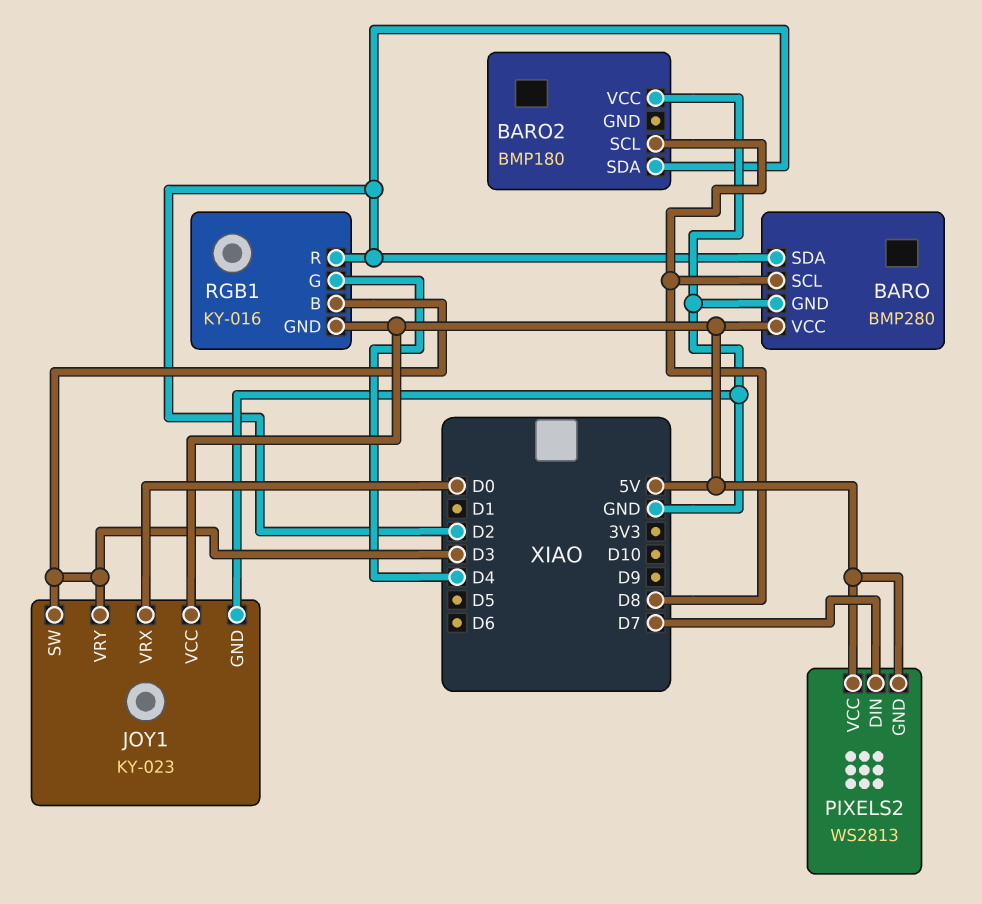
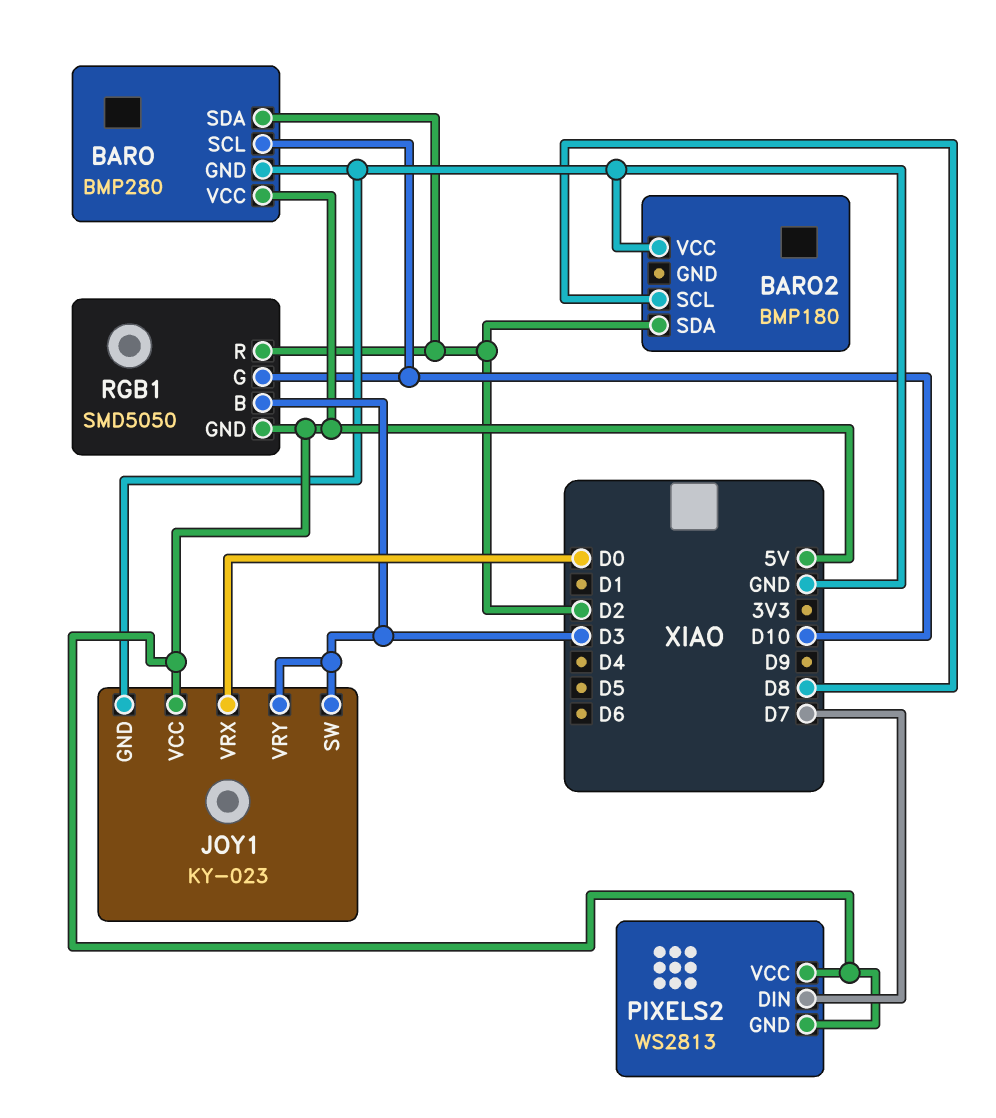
BARO pin SCL: D8 -> D10
RGB1: KY-016 -> SMD5050
RGB1 pin G: D4 -> D10

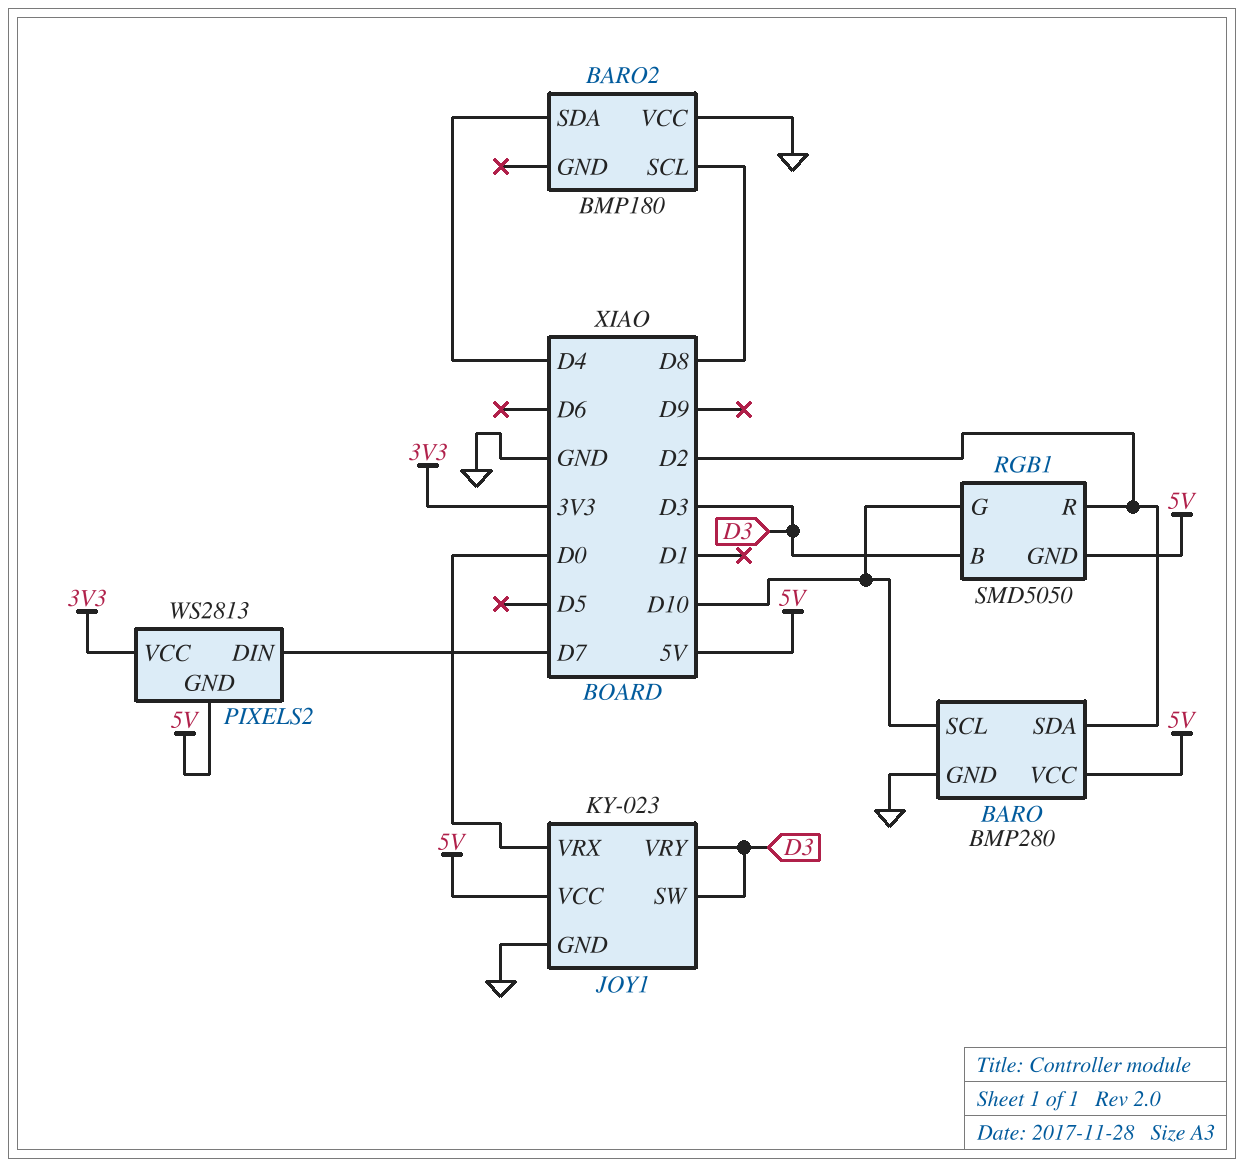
BARO2 pin SDA: D2 -> D4
PIXELS2 pin VCC: 5V -> 3V3

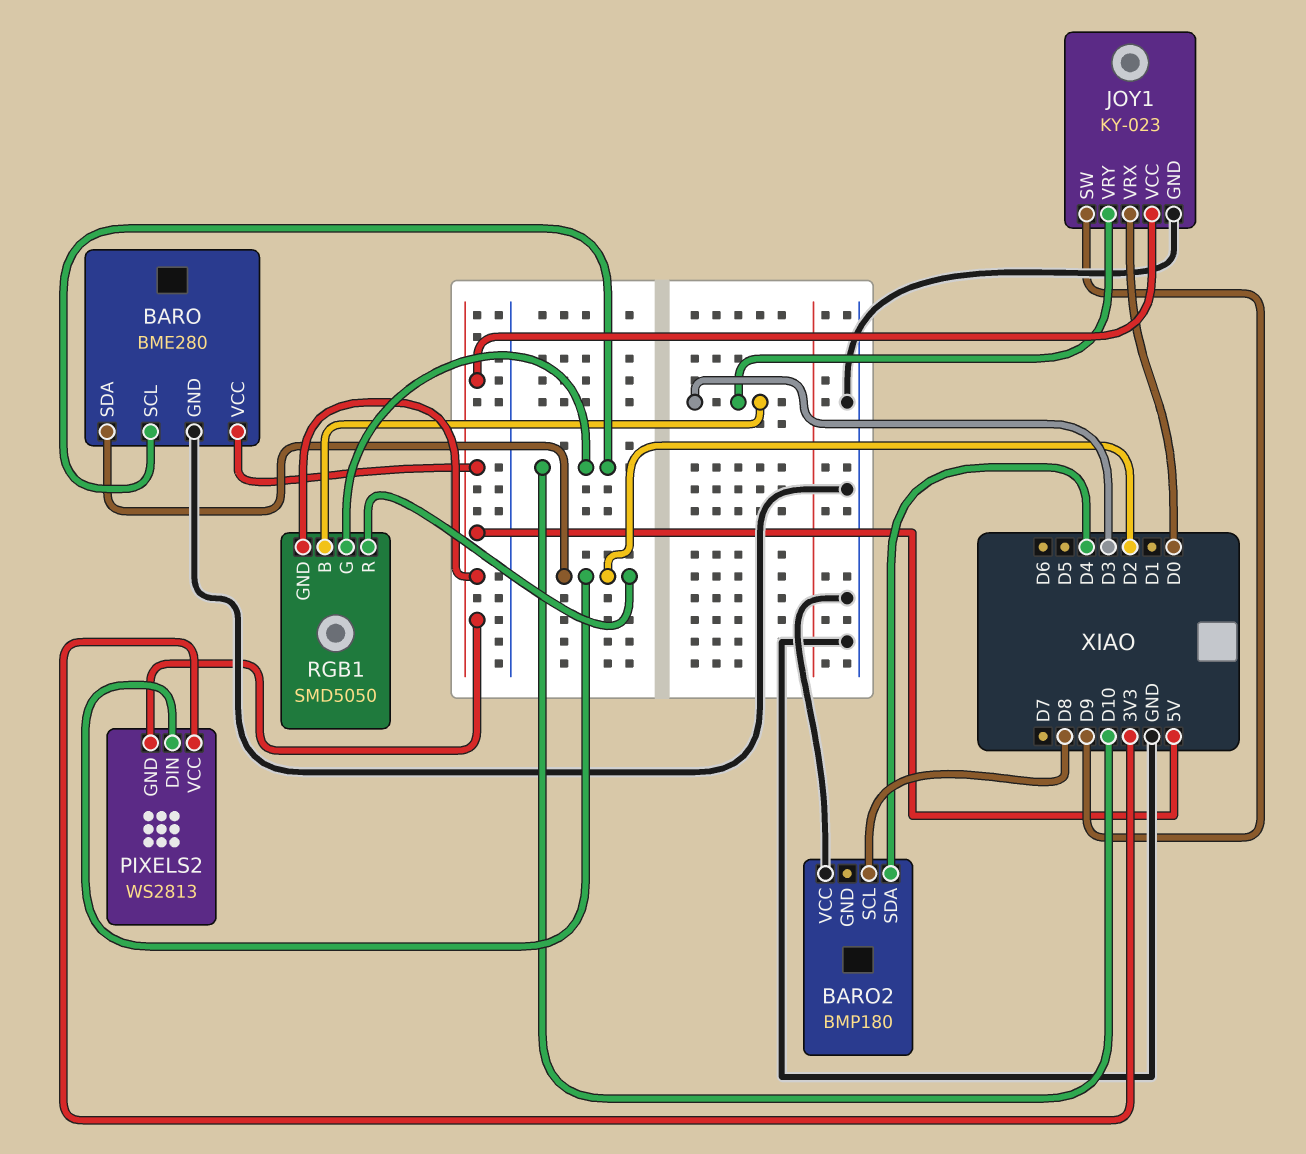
BARO: BMP280 -> BME280
JOY1 pin SW: D3 -> D9
PIXELS2 pin DIN: D7 -> D2

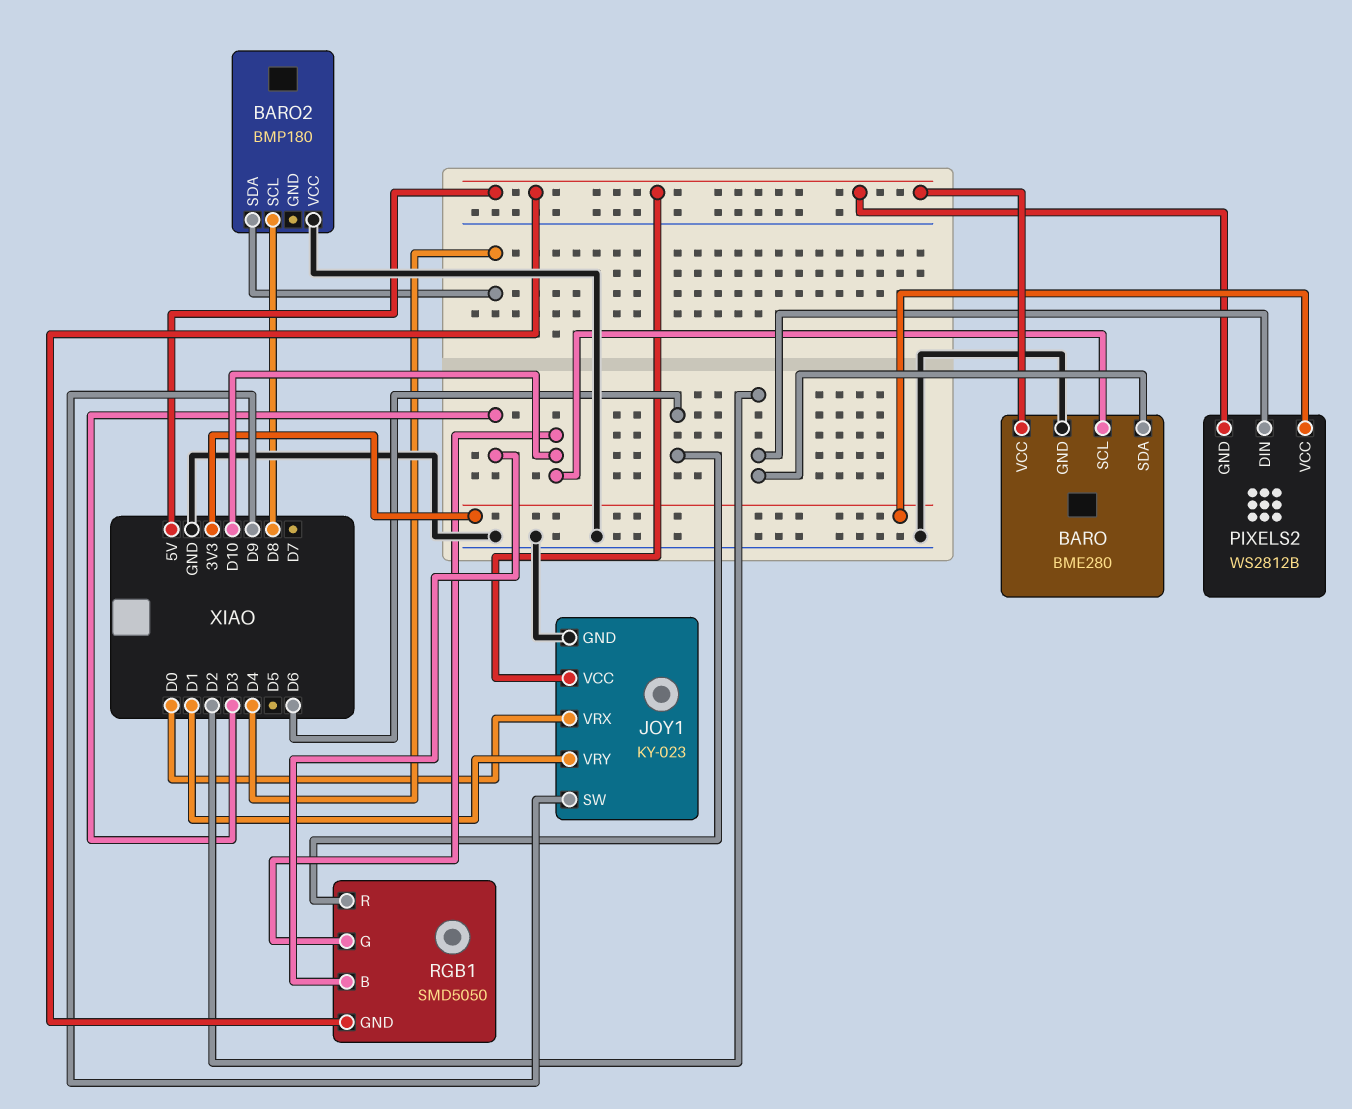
JOY1 pin VRY: D3 -> D1
PIXELS2: WS2813 -> WS2812B
RGB1 pin R: D2 -> D6

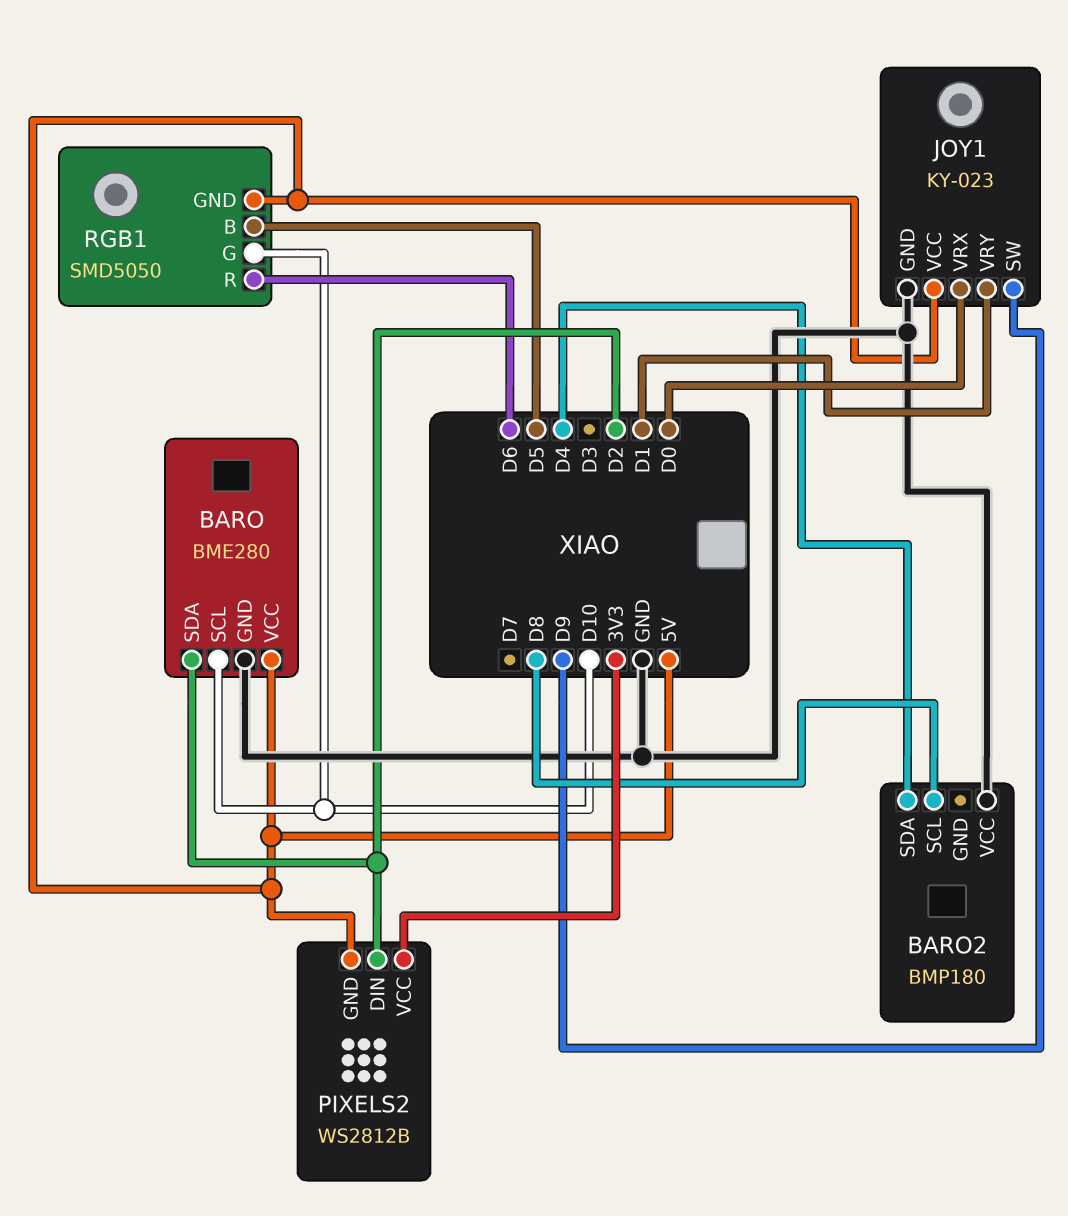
RGB1 pin B: D3 -> D5

